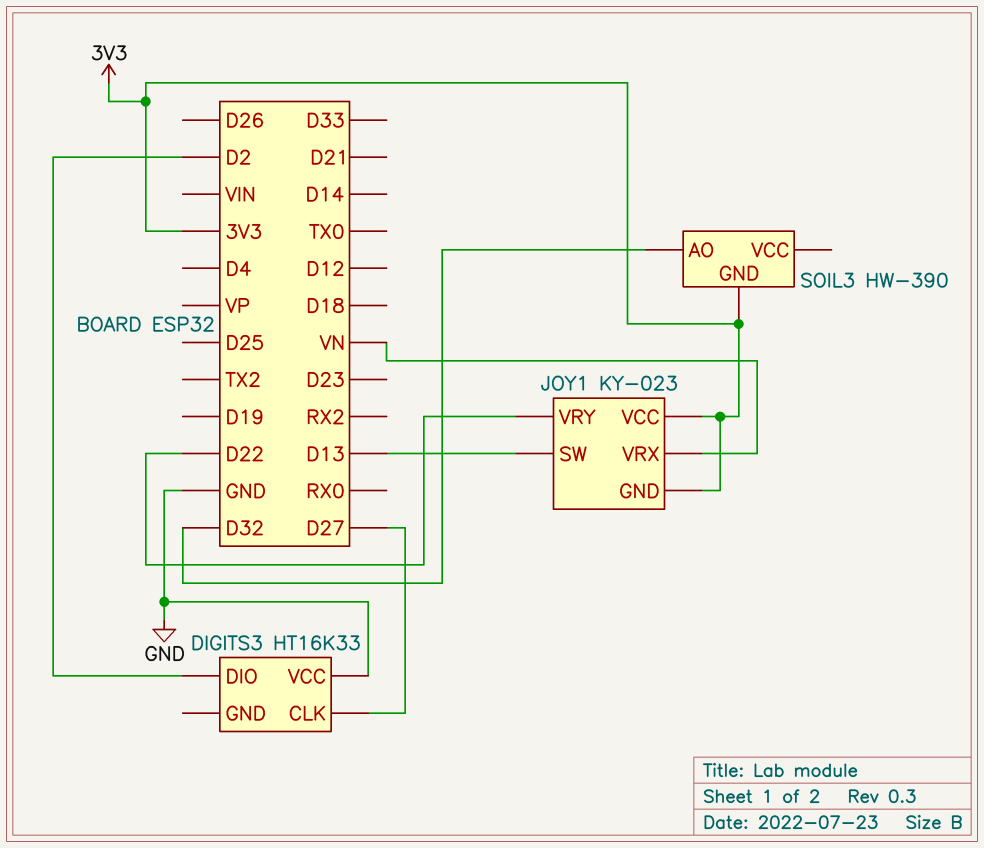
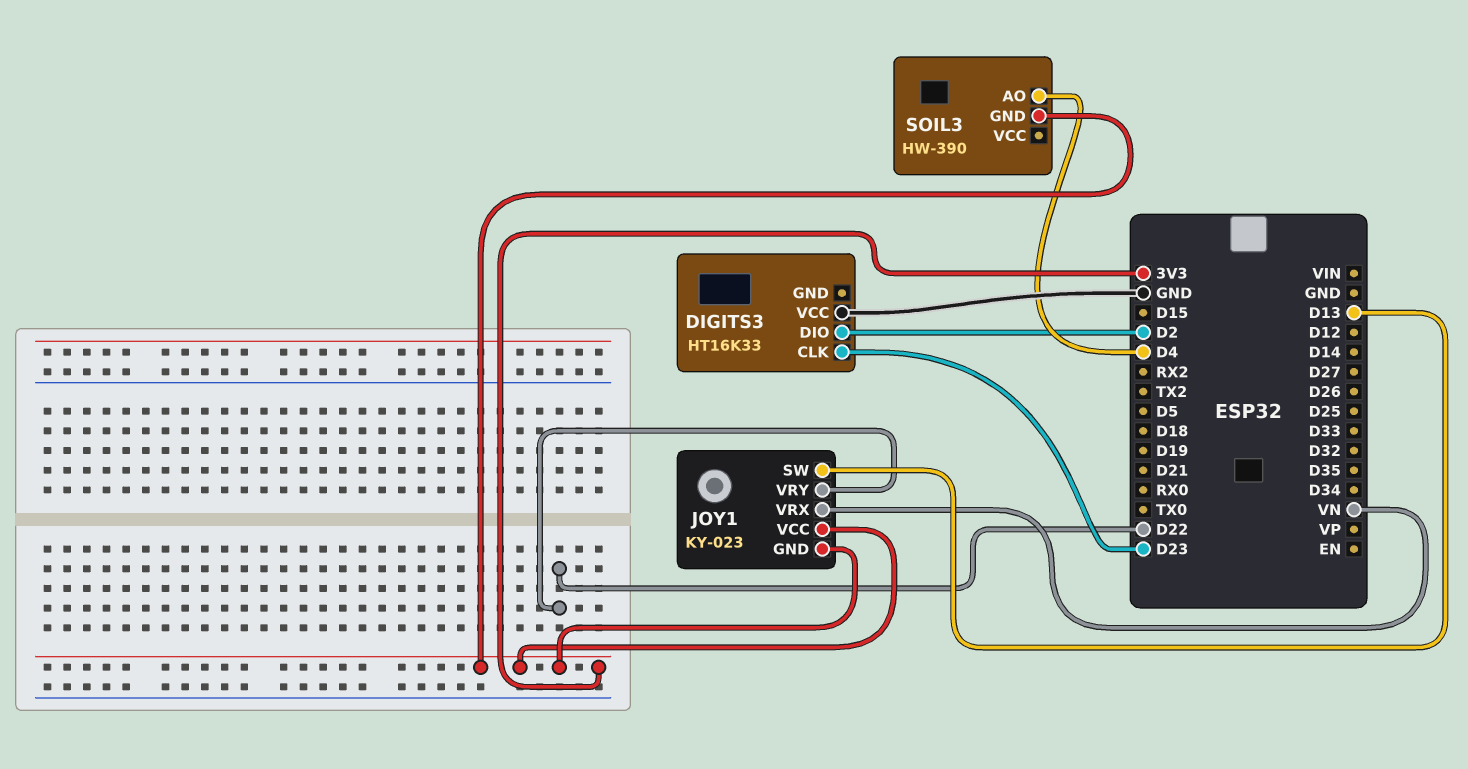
DIGITS3 pin CLK: D27 -> D23
SOIL3 pin AO: D32 -> D4

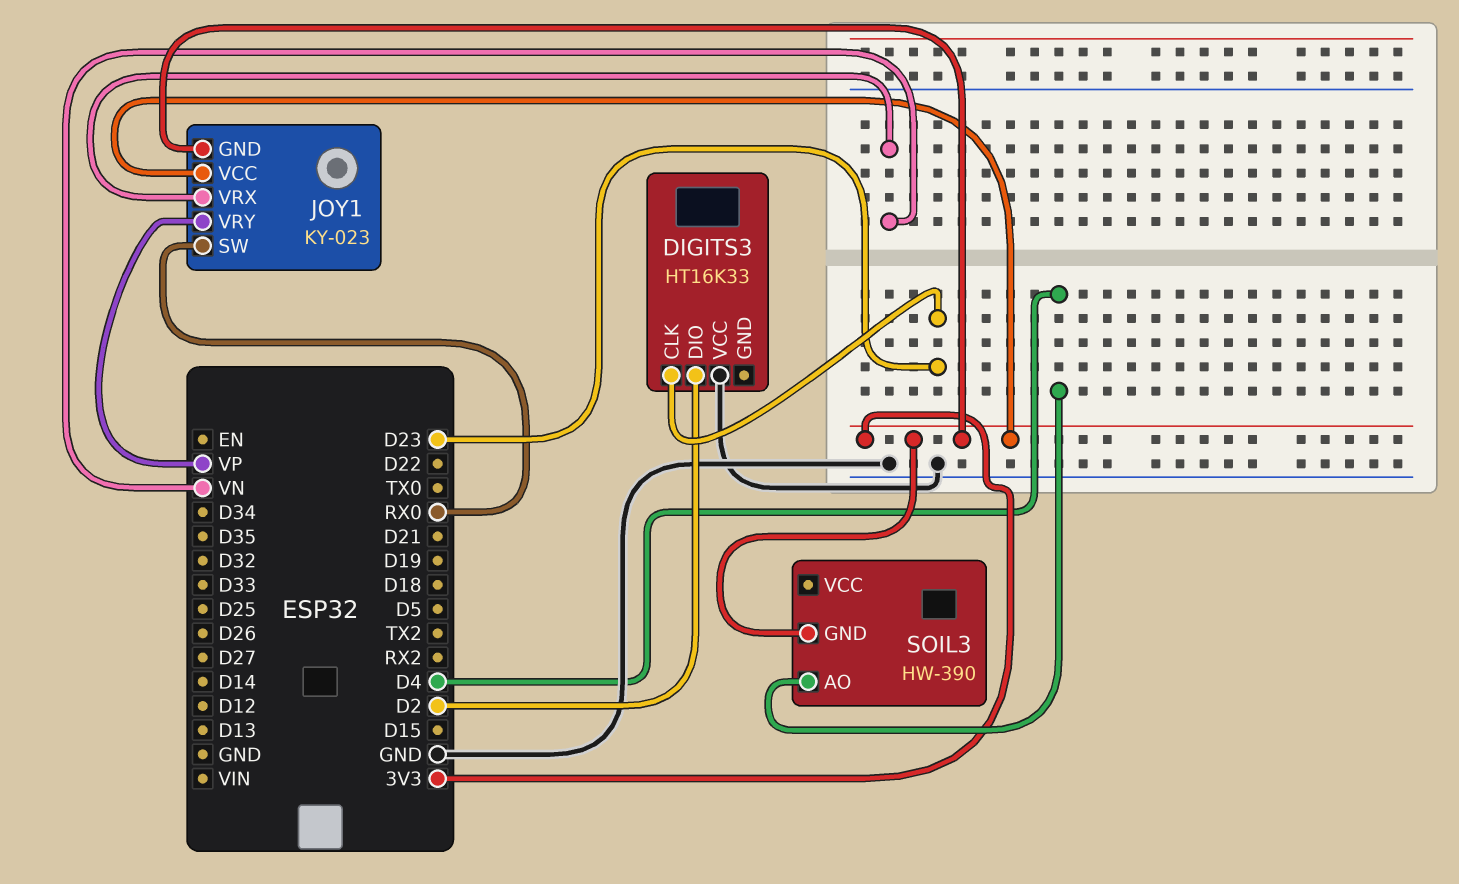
JOY1 pin SW: D13 -> RX0
JOY1 pin VRY: D22 -> VP

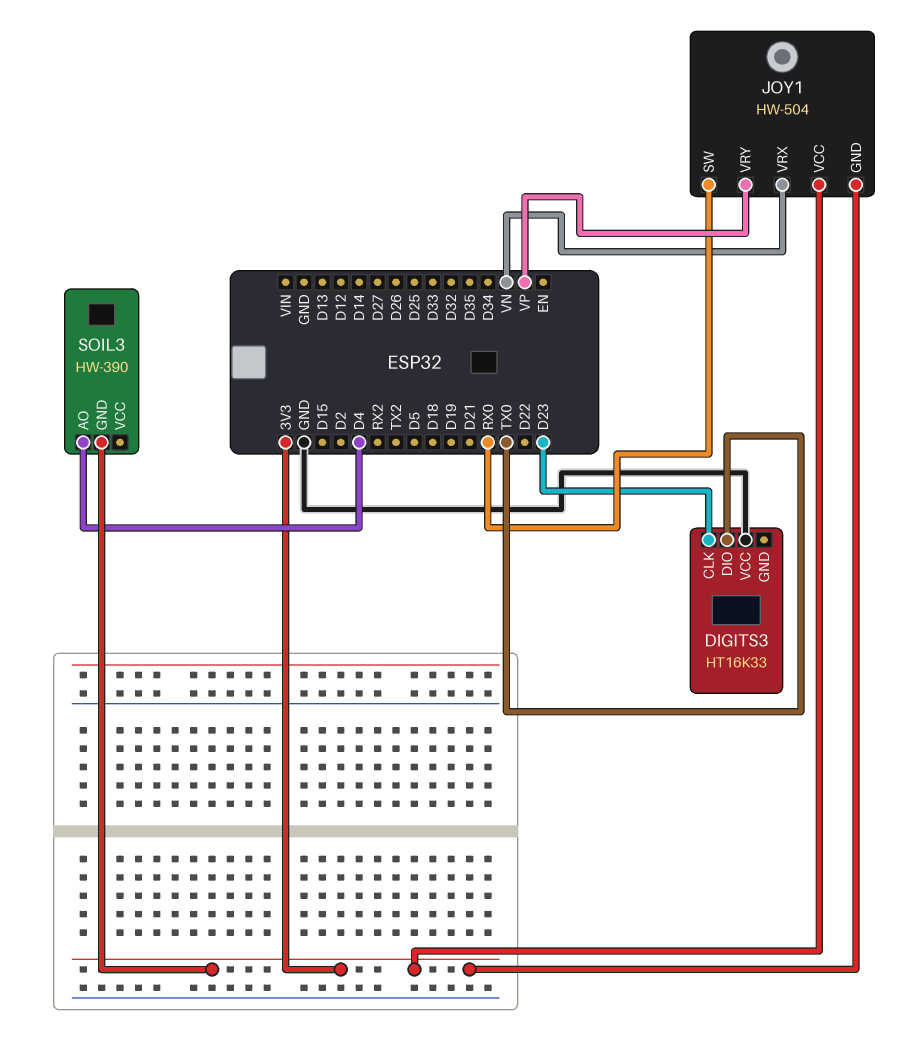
DIGITS3 pin DIO: D2 -> TX0
JOY1: KY-023 -> HW-504

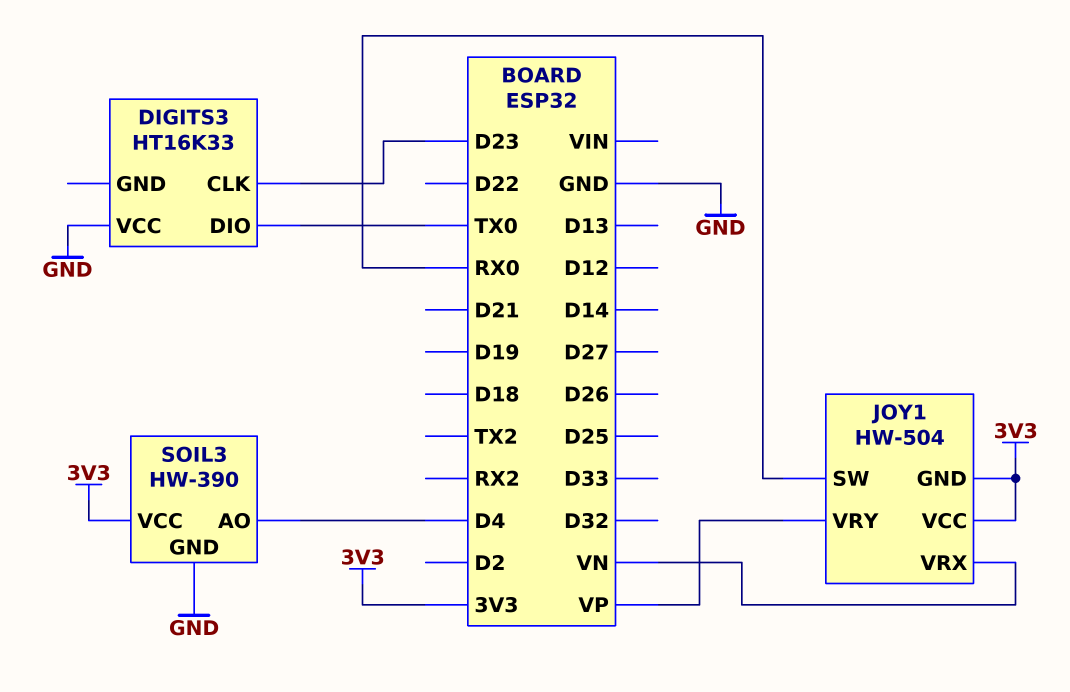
SOIL3 pin GND: 3V3 -> GND
SOIL3 pin VCC: none -> 3V3

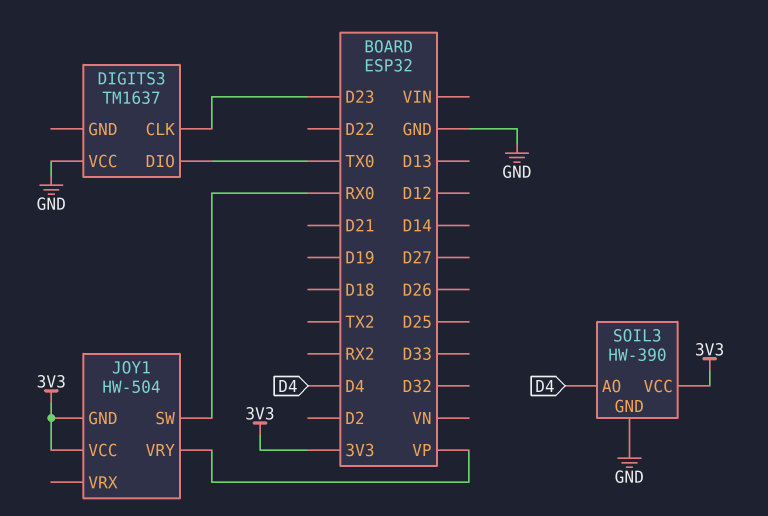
DIGITS3: HT16K33 -> TM1637
JOY1 pin VRX: VN -> none

